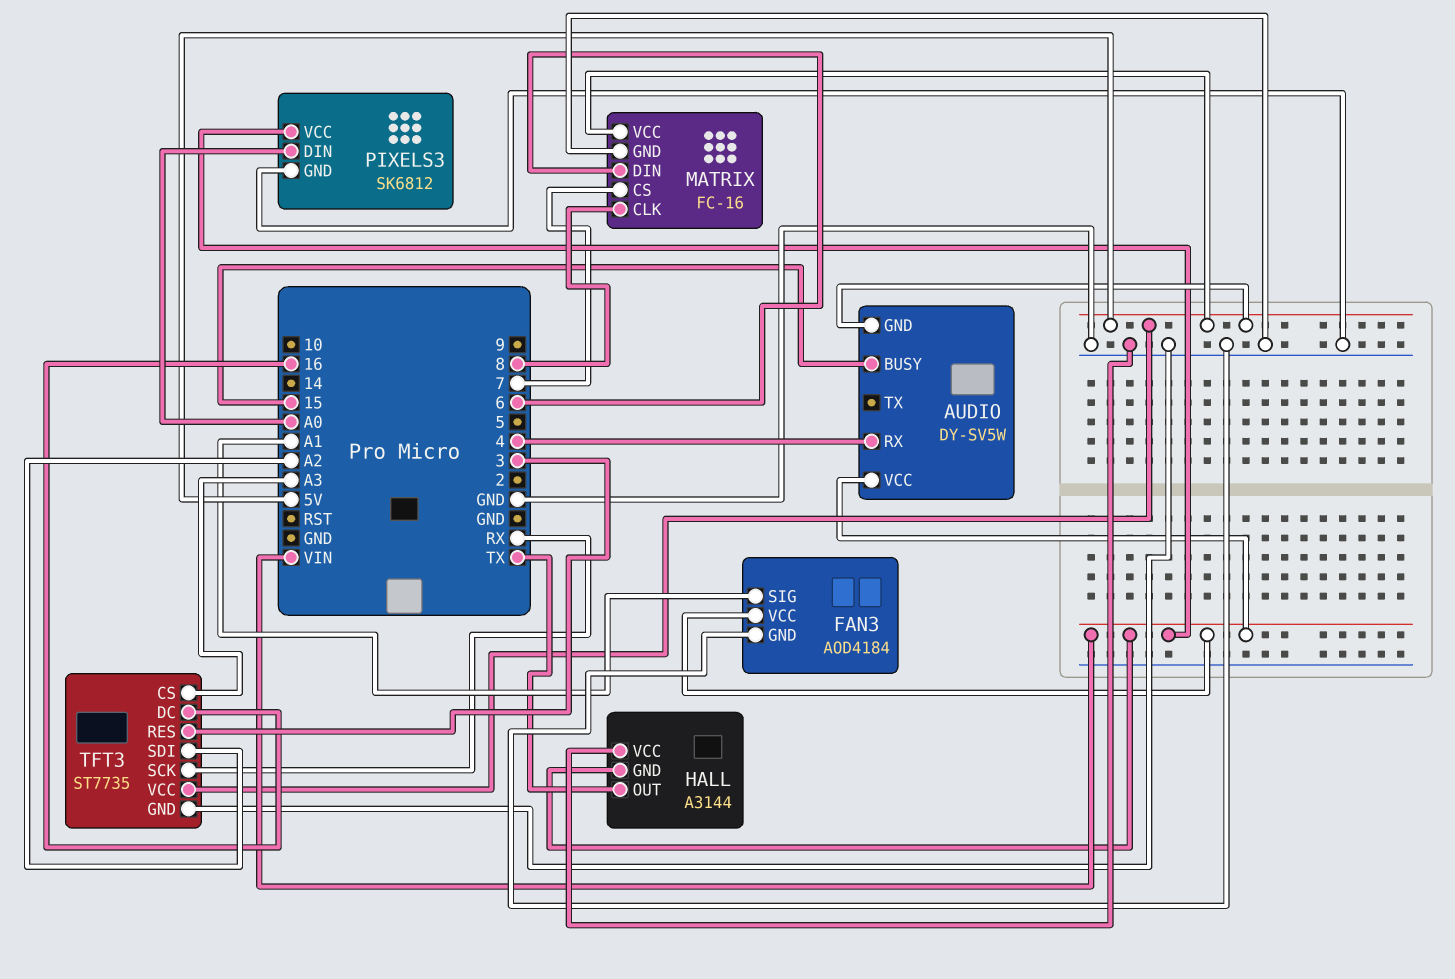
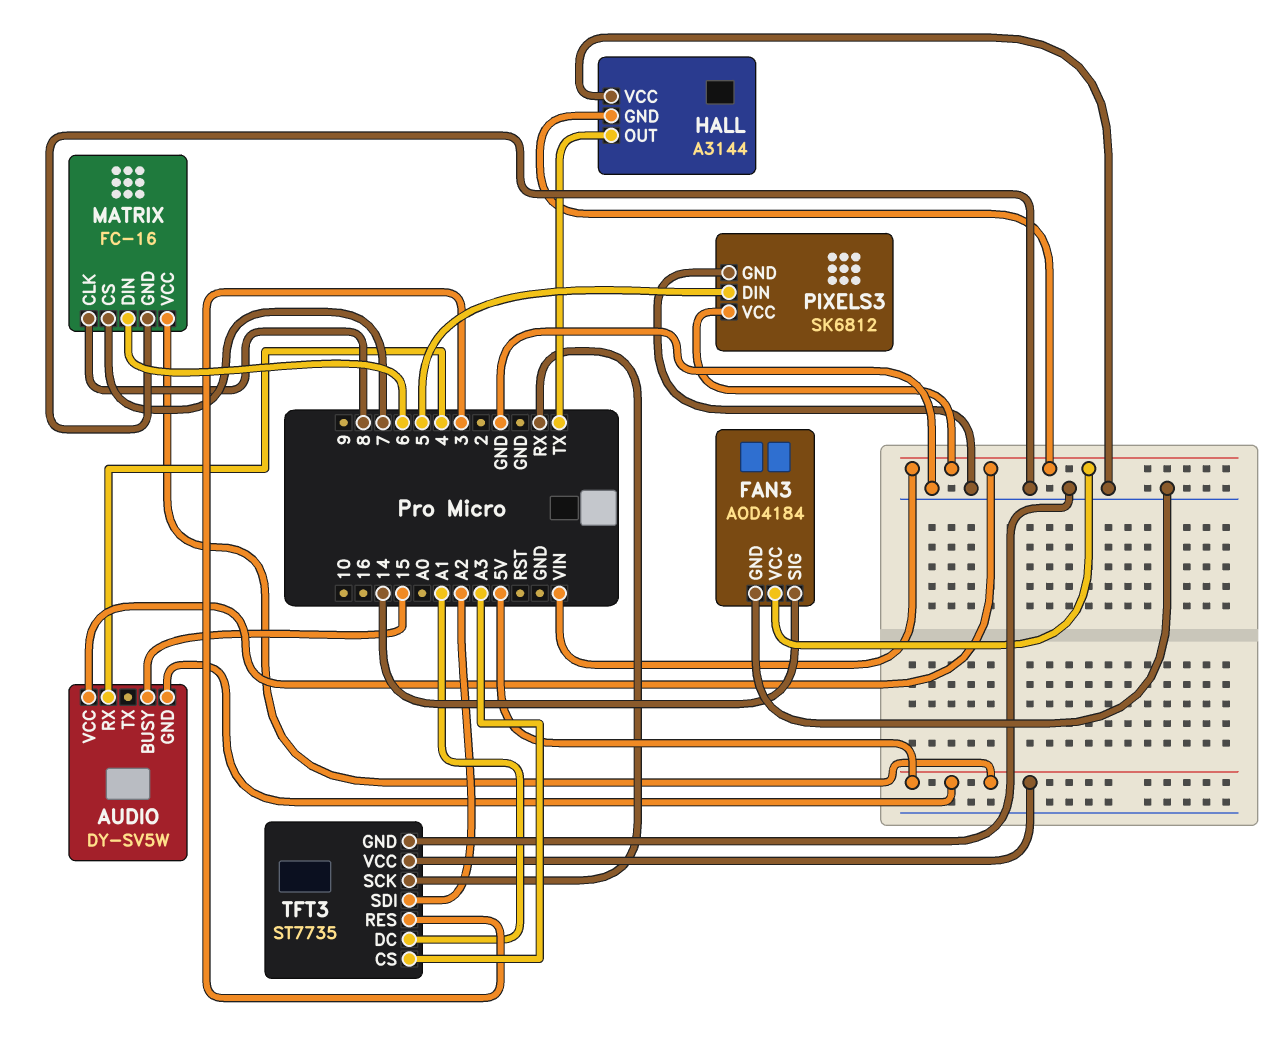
FAN3 pin SIG: A1 -> 14
PIXELS3 pin DIN: A0 -> 5
TFT3 pin DC: 16 -> A1

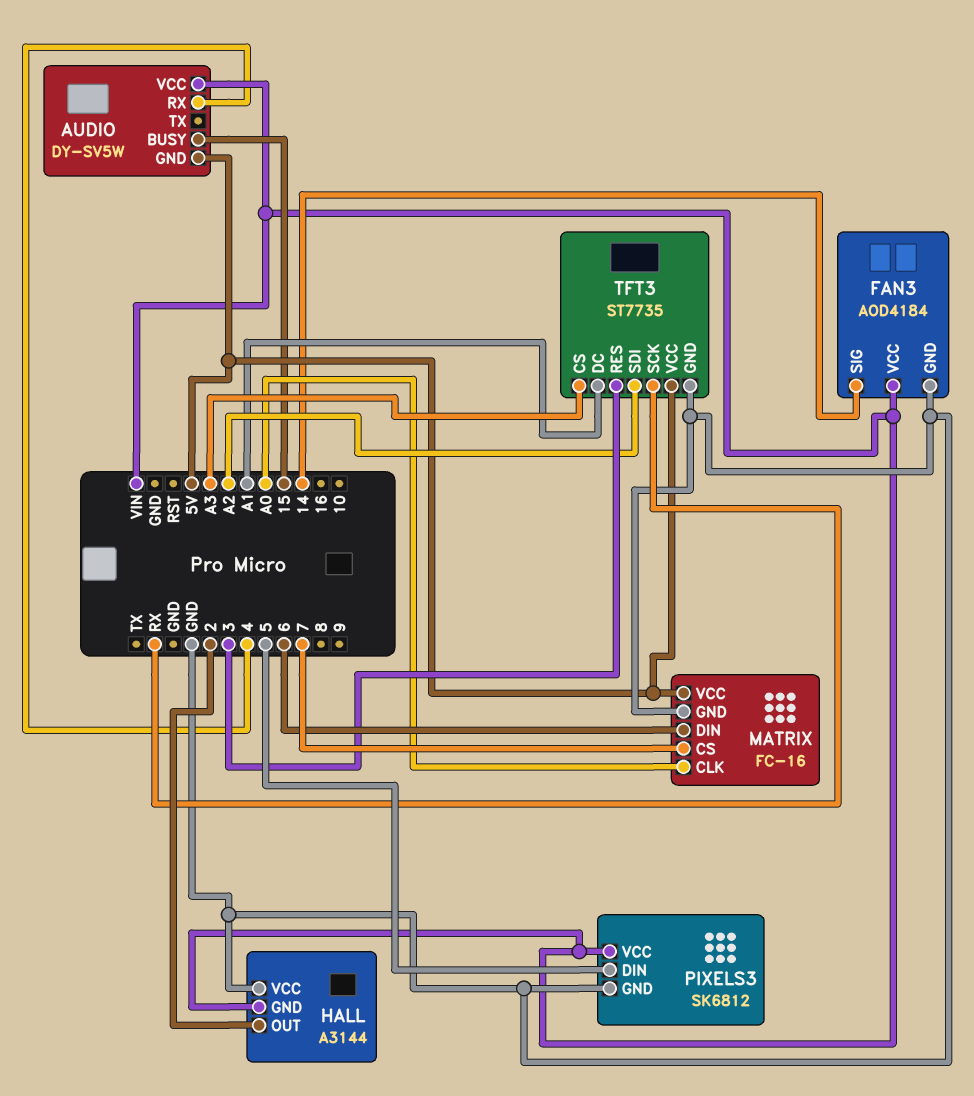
HALL pin OUT: TX -> 2
MATRIX pin CLK: 8 -> A0

